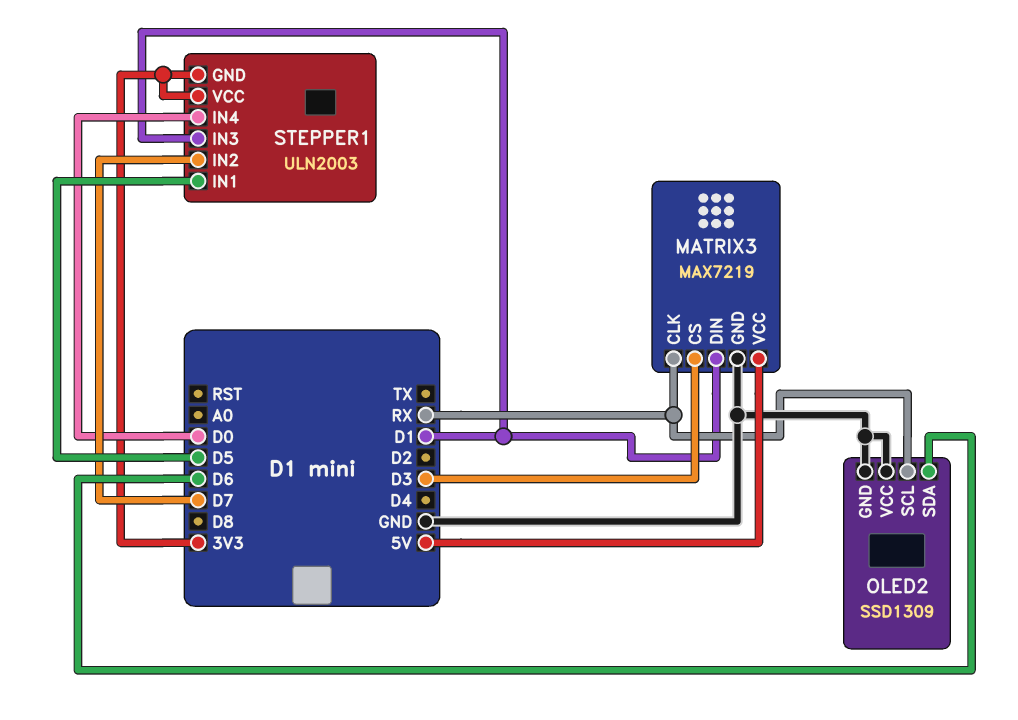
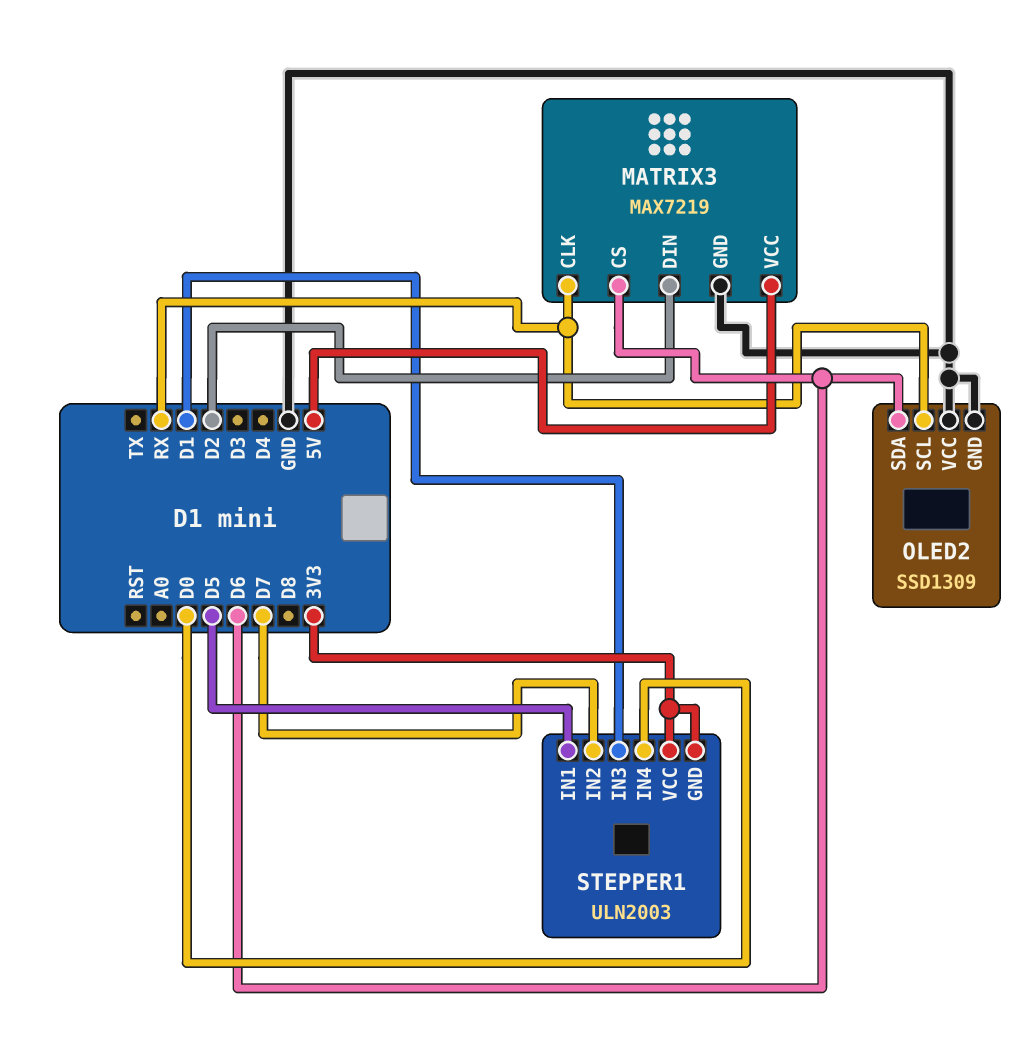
MATRIX3 pin CS: D3 -> D6
MATRIX3 pin DIN: D1 -> D2

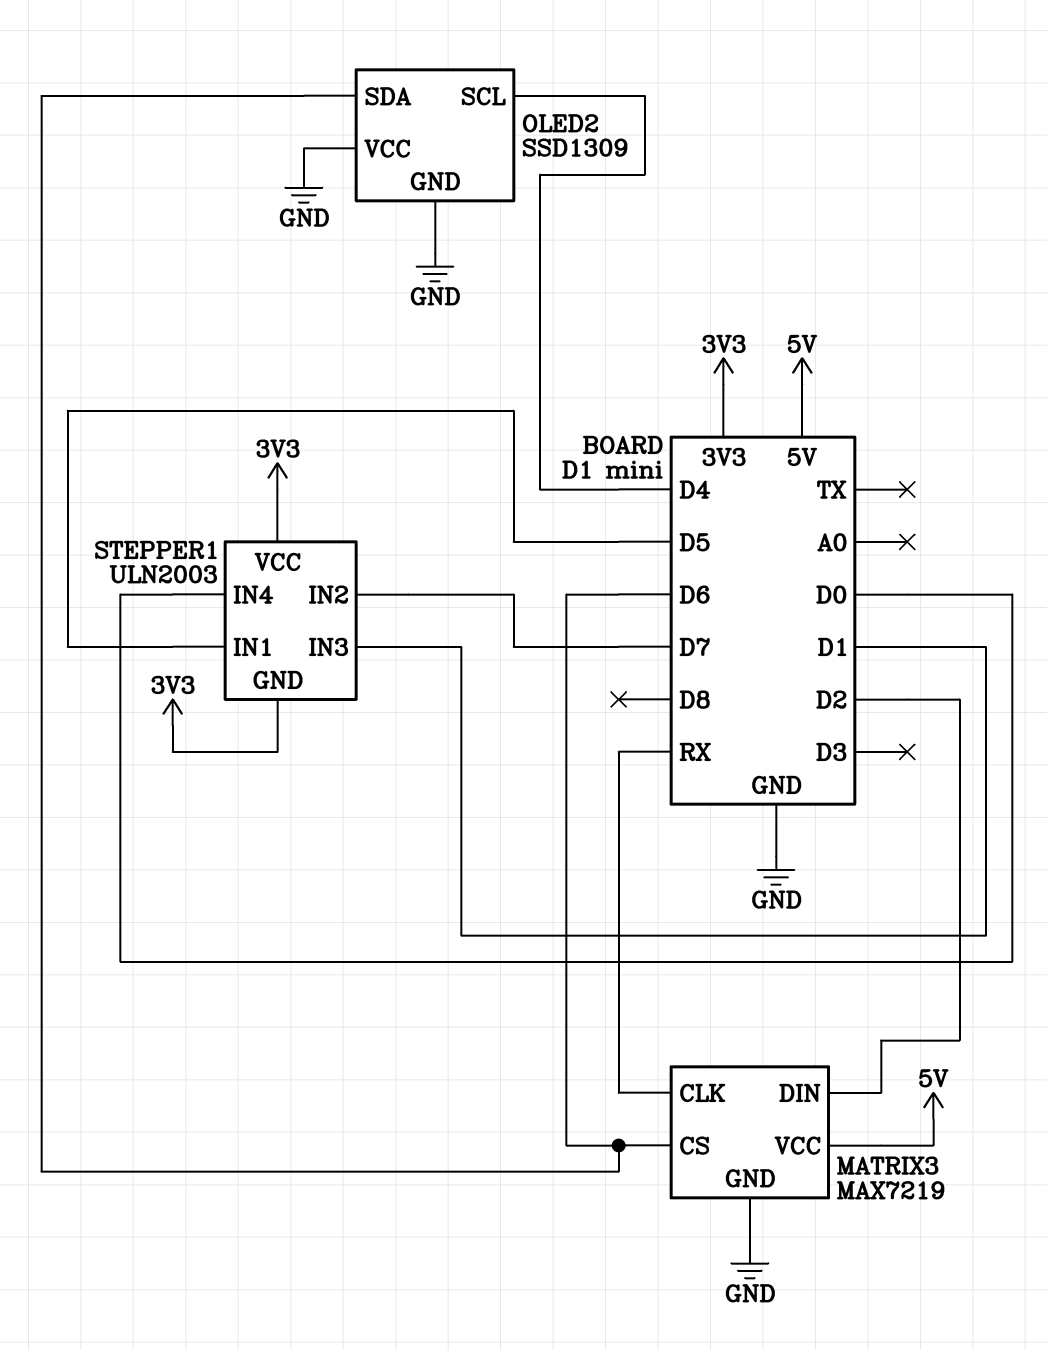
OLED2 pin SCL: RX -> D4

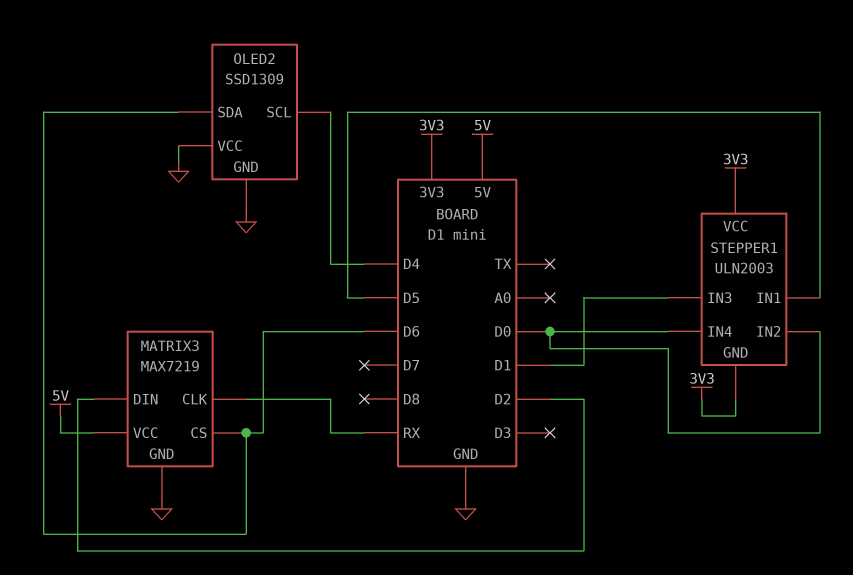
STEPPER1 pin IN2: D7 -> D0

